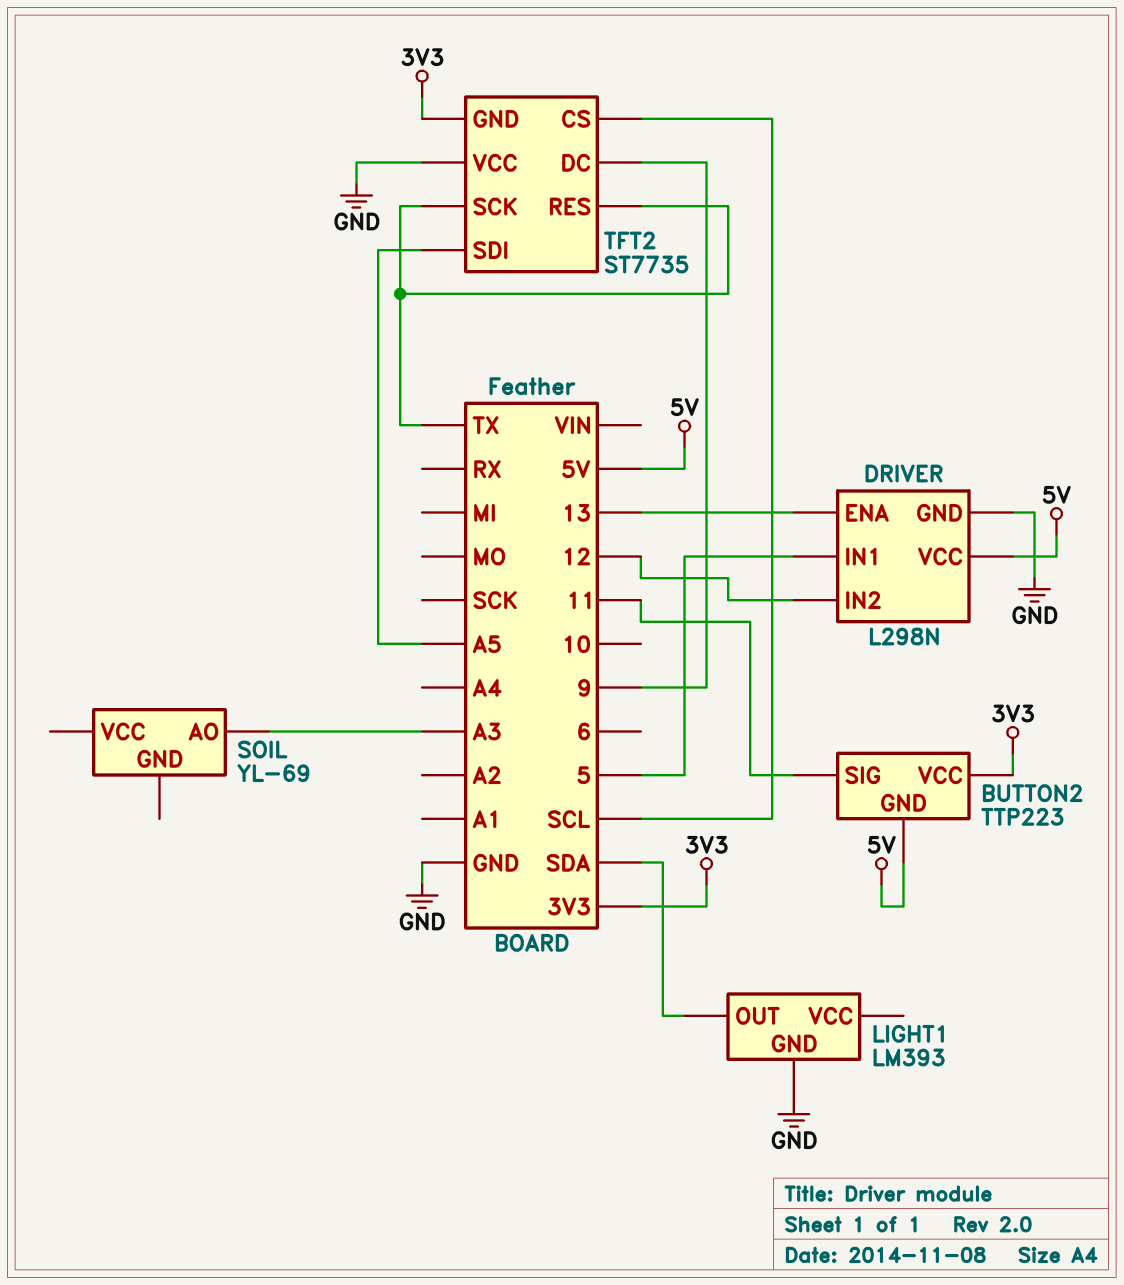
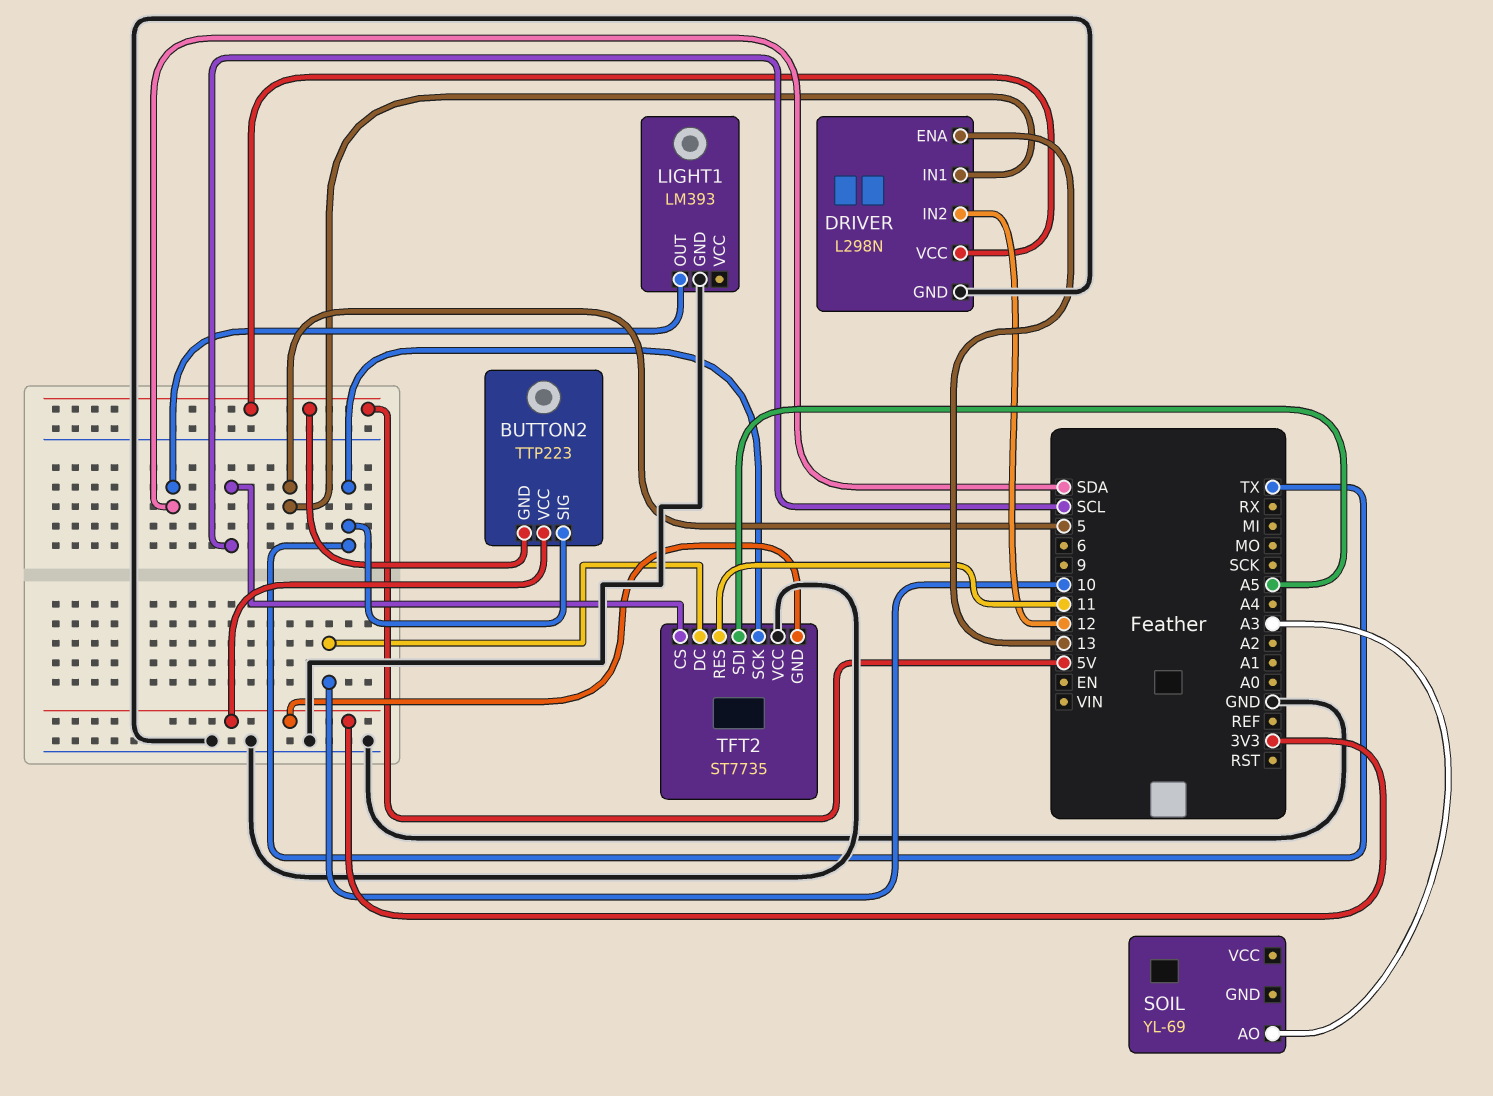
BUTTON2 pin SIG: 11 -> TX
TFT2 pin DC: 9 -> 10
TFT2 pin RES: TX -> 11

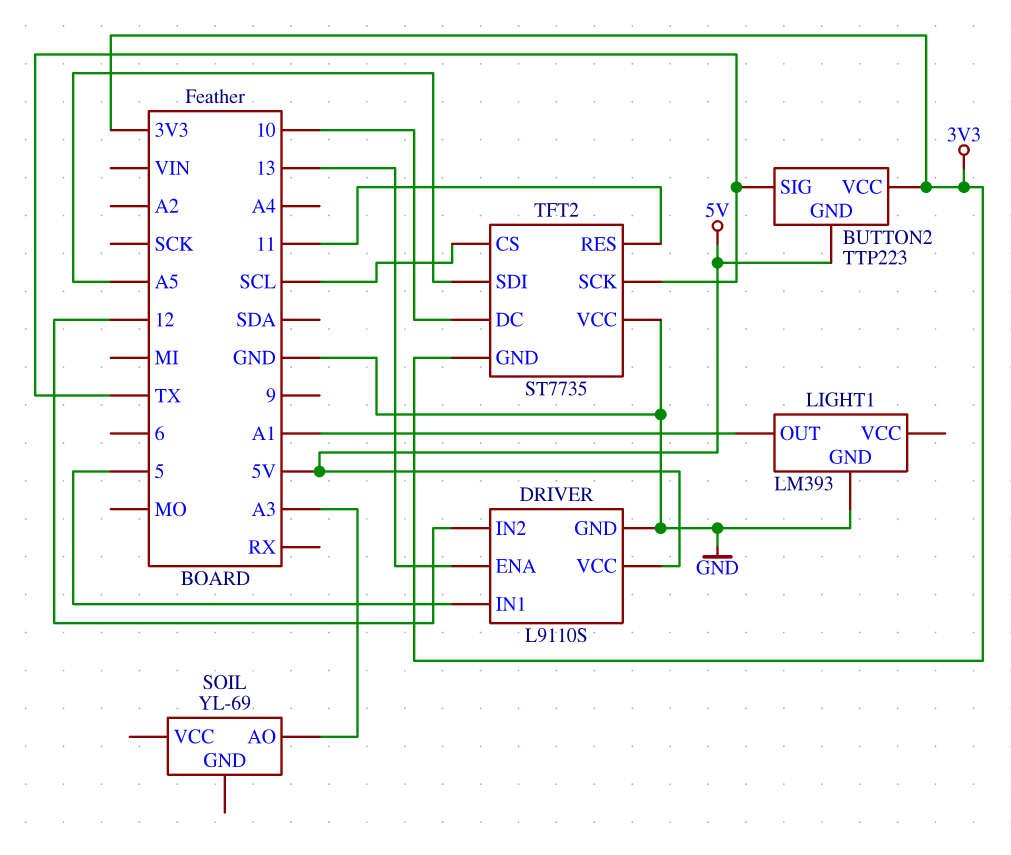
DRIVER: L298N -> L9110S
LIGHT1 pin OUT: SDA -> A1

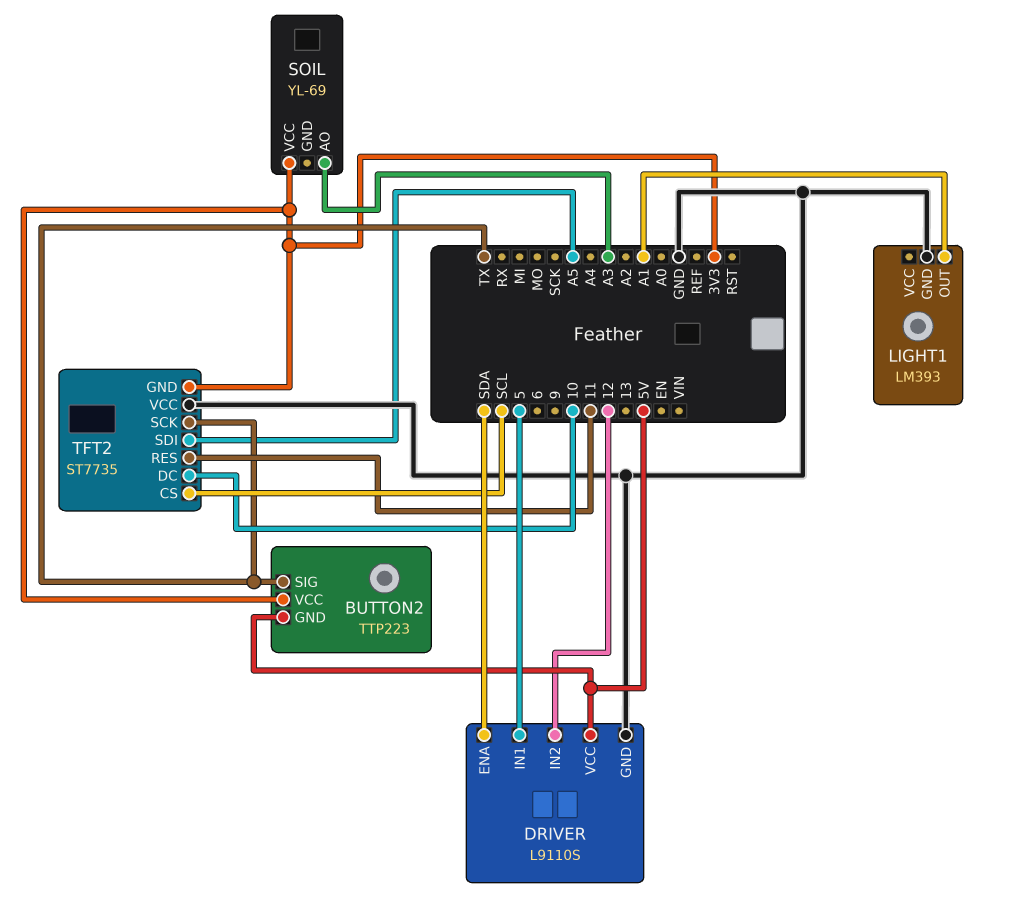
DRIVER pin ENA: 13 -> SDA
SOIL pin VCC: none -> 3V3

